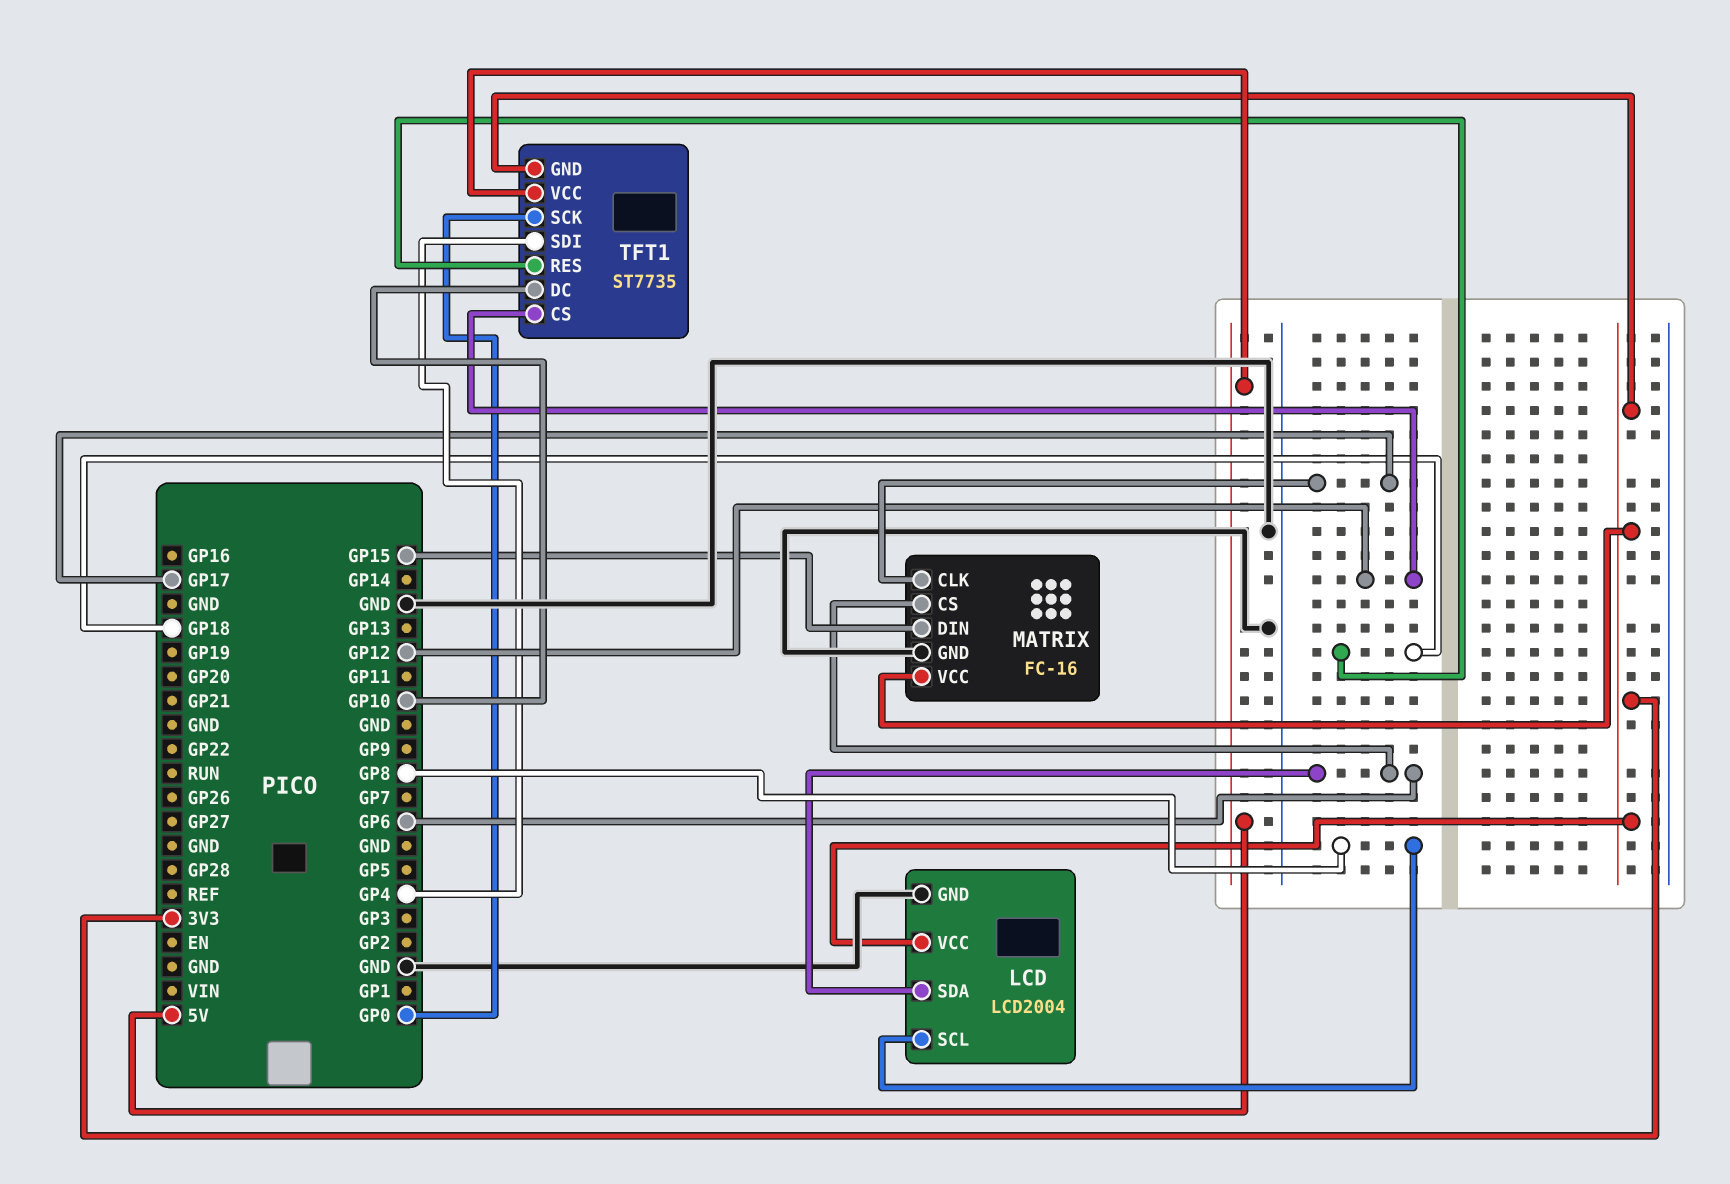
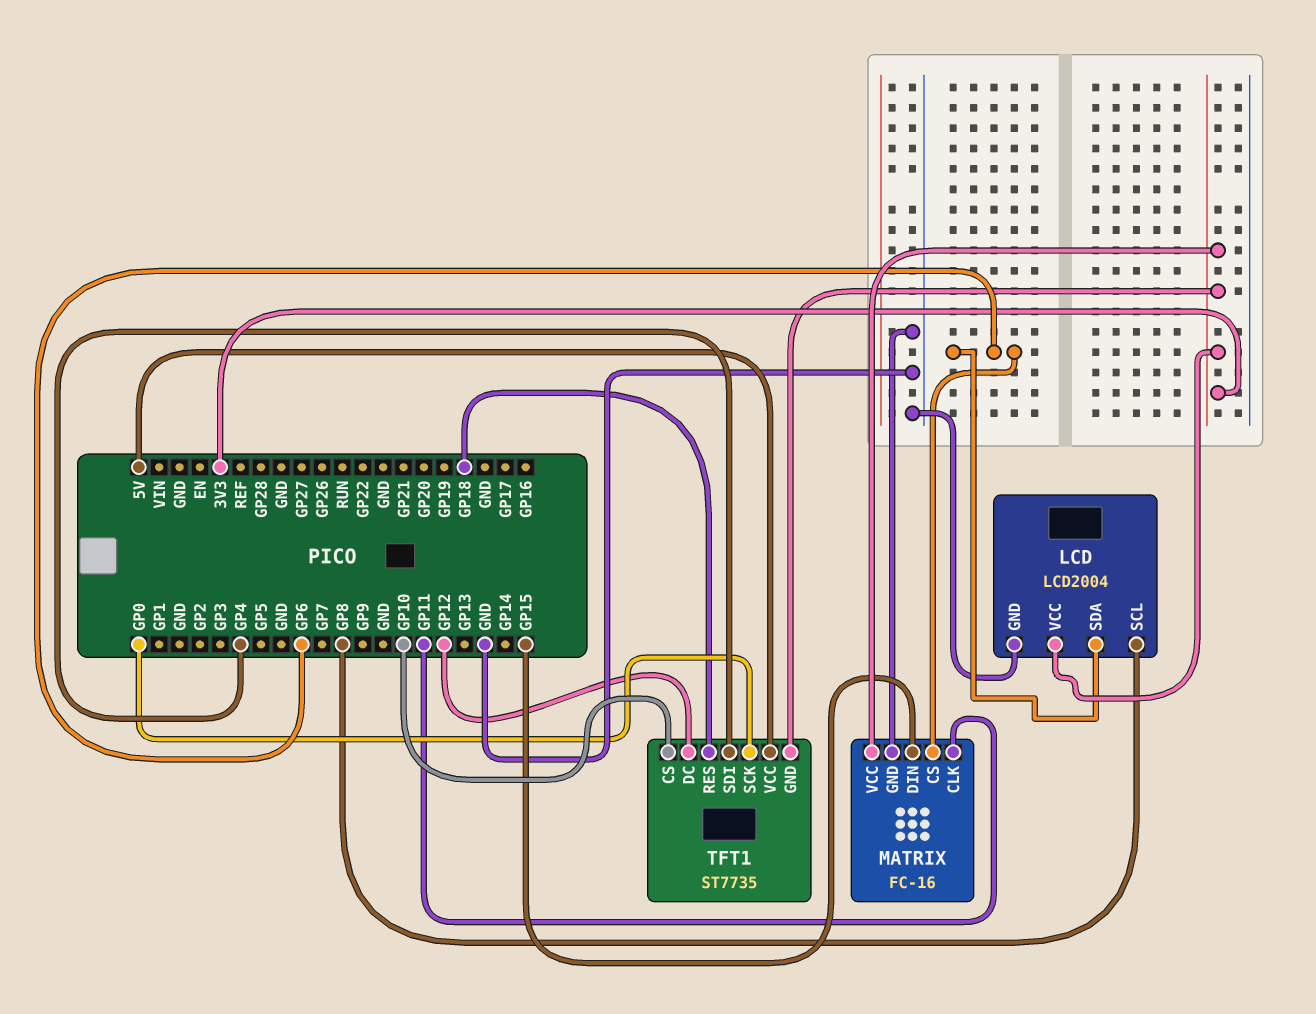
MATRIX pin CLK: GP17 -> GP11
TFT1 pin CS: GP12 -> GP10
TFT1 pin DC: GP10 -> GP12

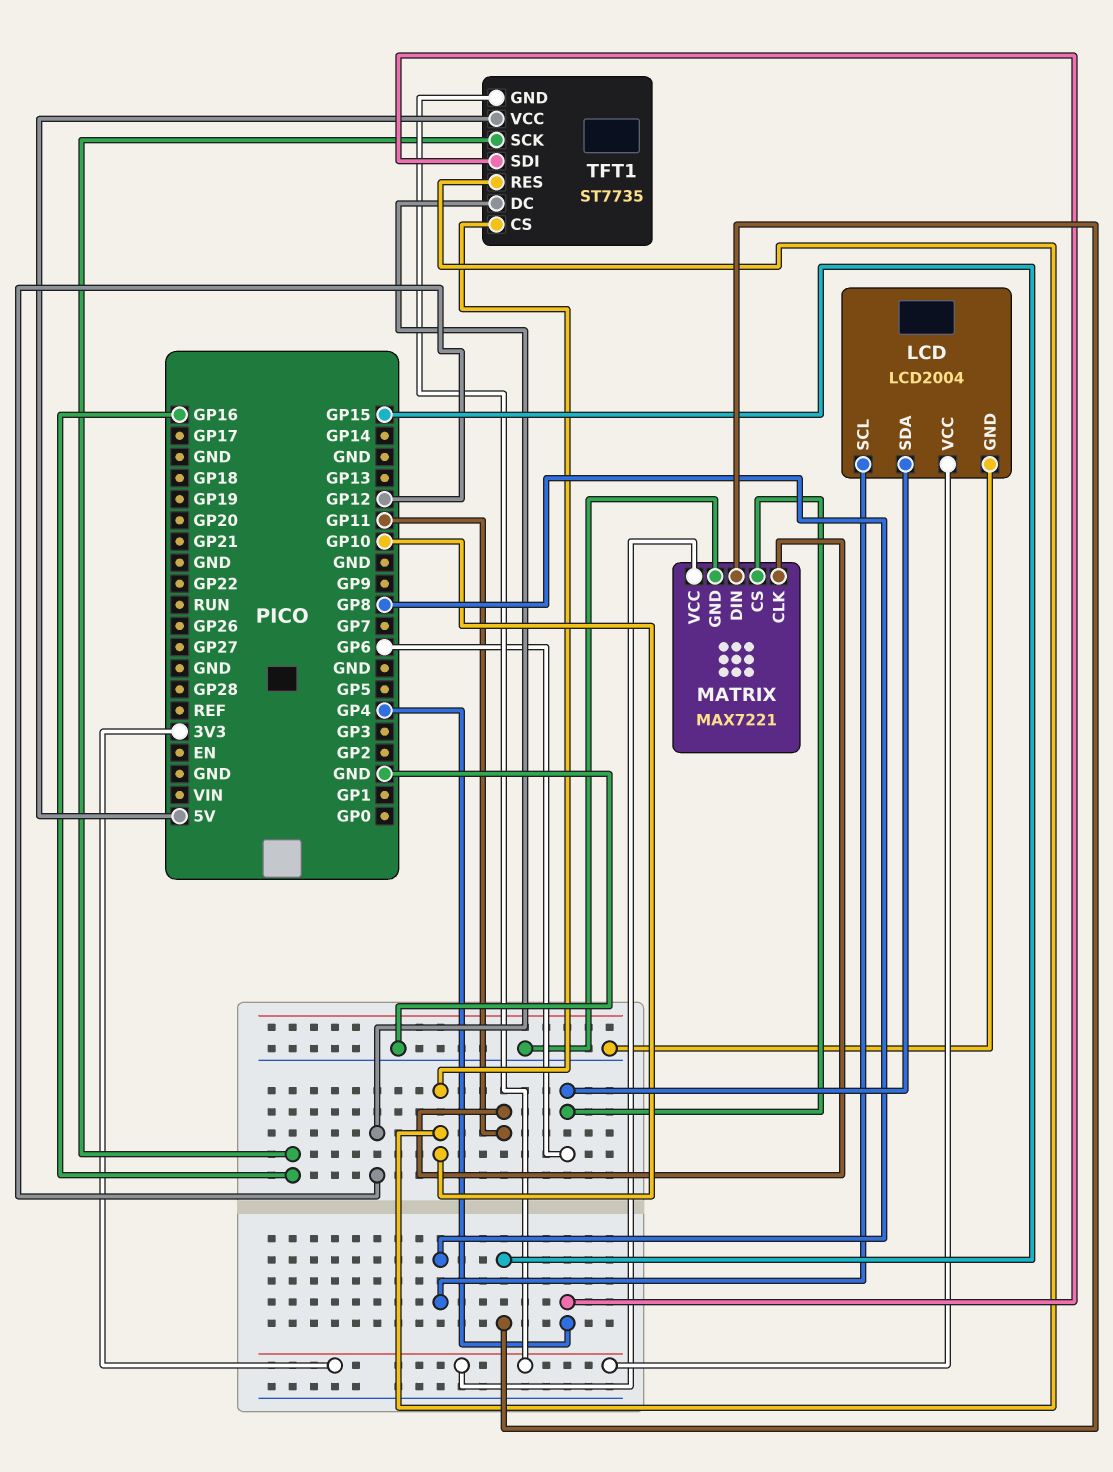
MATRIX: FC-16 -> MAX7221
TFT1 pin RES: GP18 -> GP10
TFT1 pin SCK: GP0 -> GP16

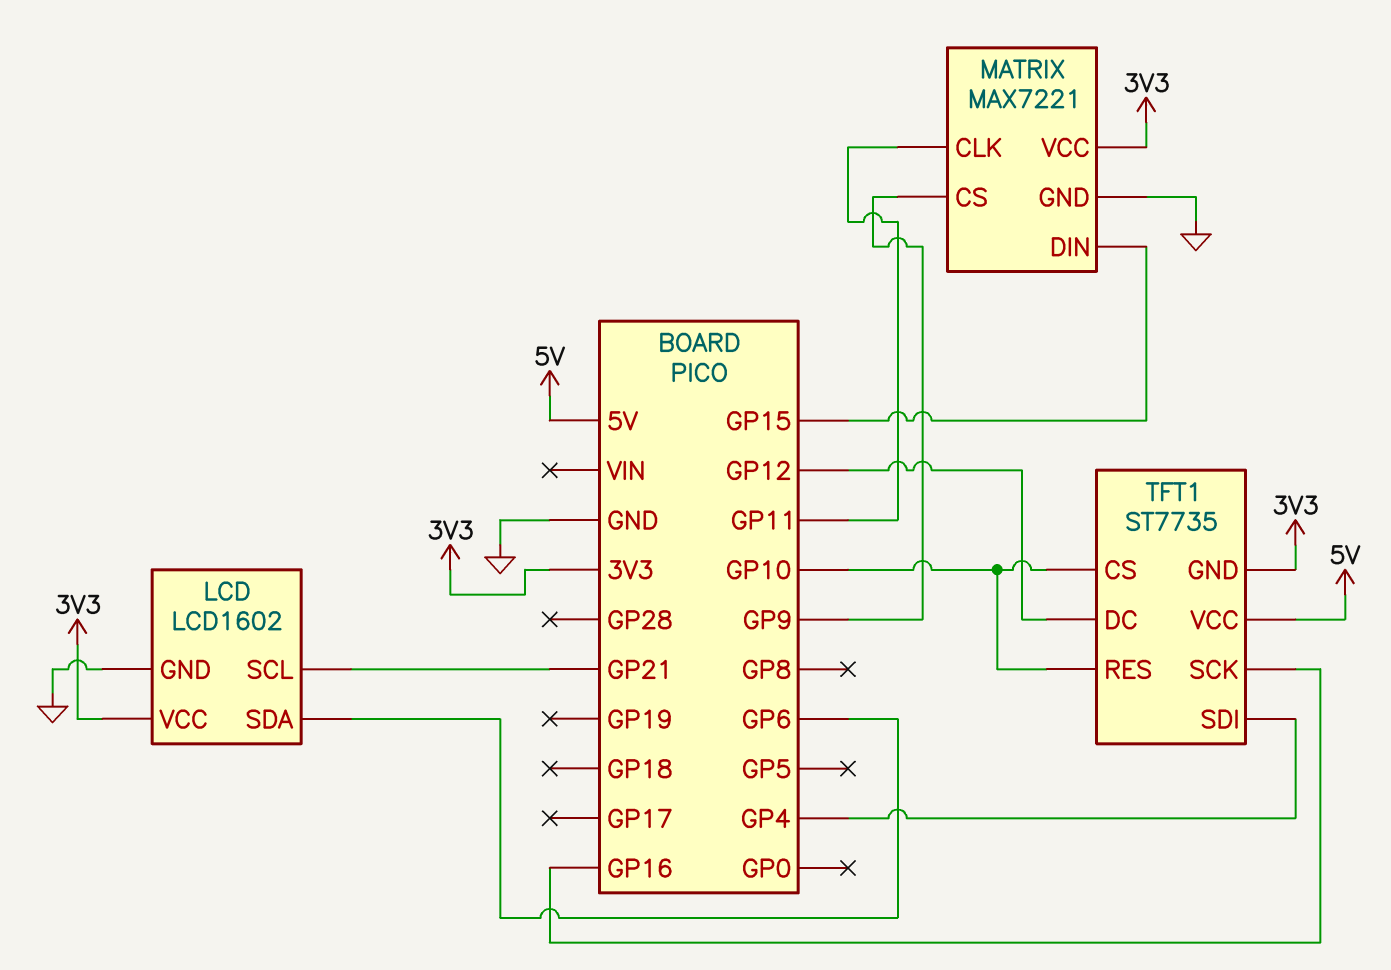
LCD: LCD2004 -> LCD1602
LCD pin SCL: GP8 -> GP21
MATRIX pin CS: GP6 -> GP9

